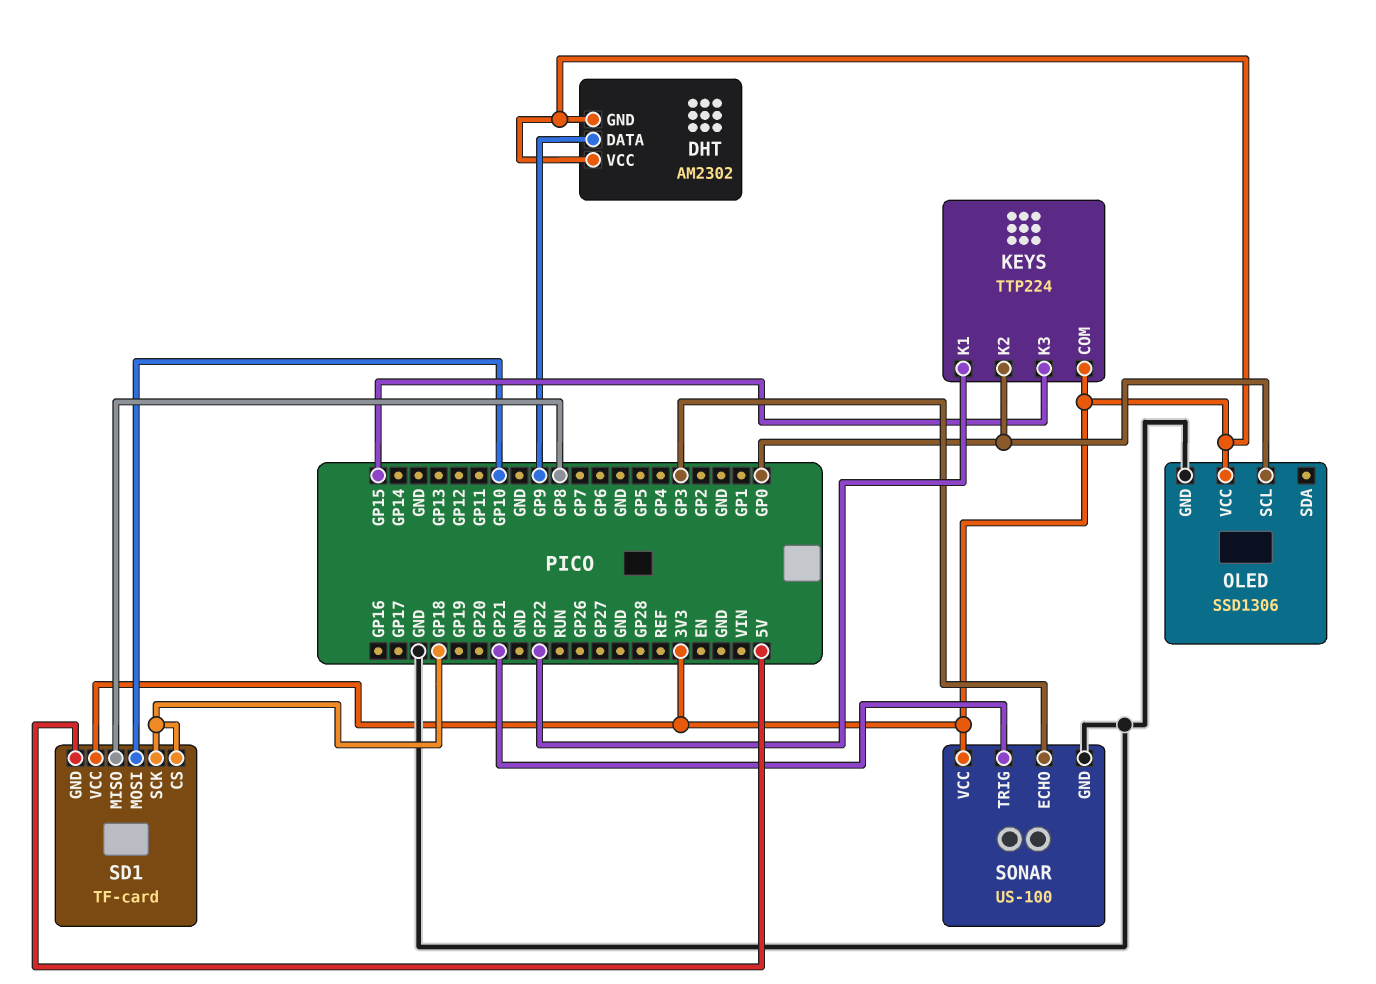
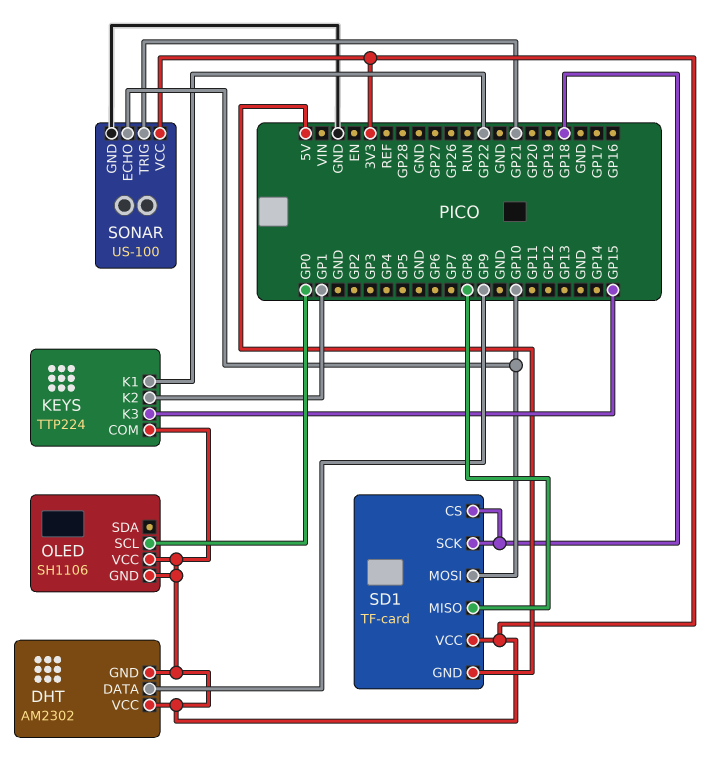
KEYS pin K2: GP0 -> GP1
OLED: SSD1306 -> SH1106
OLED pin GND: GND -> 3V3
SONAR pin ECHO: GP3 -> GP10

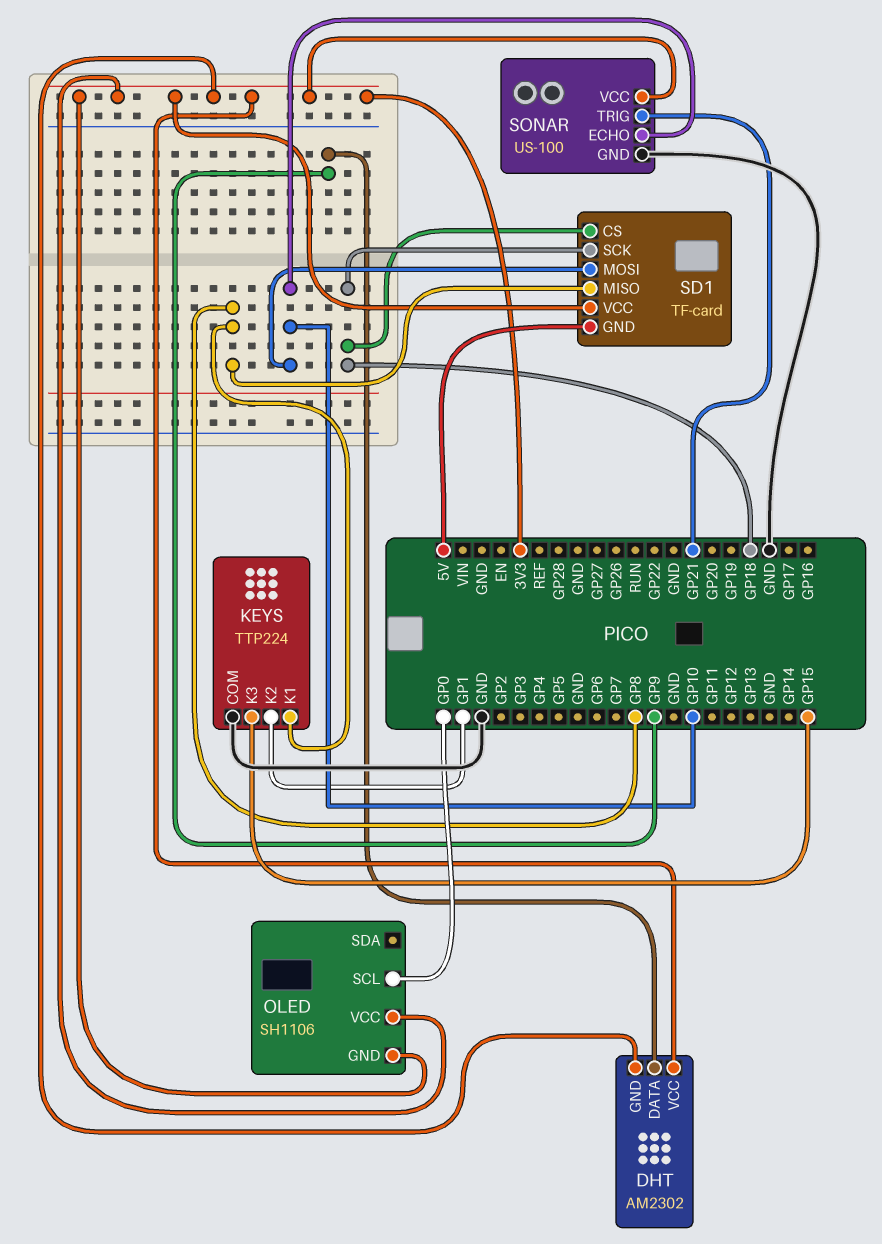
KEYS pin COM: 3V3 -> GND
KEYS pin K1: GP22 -> GP8

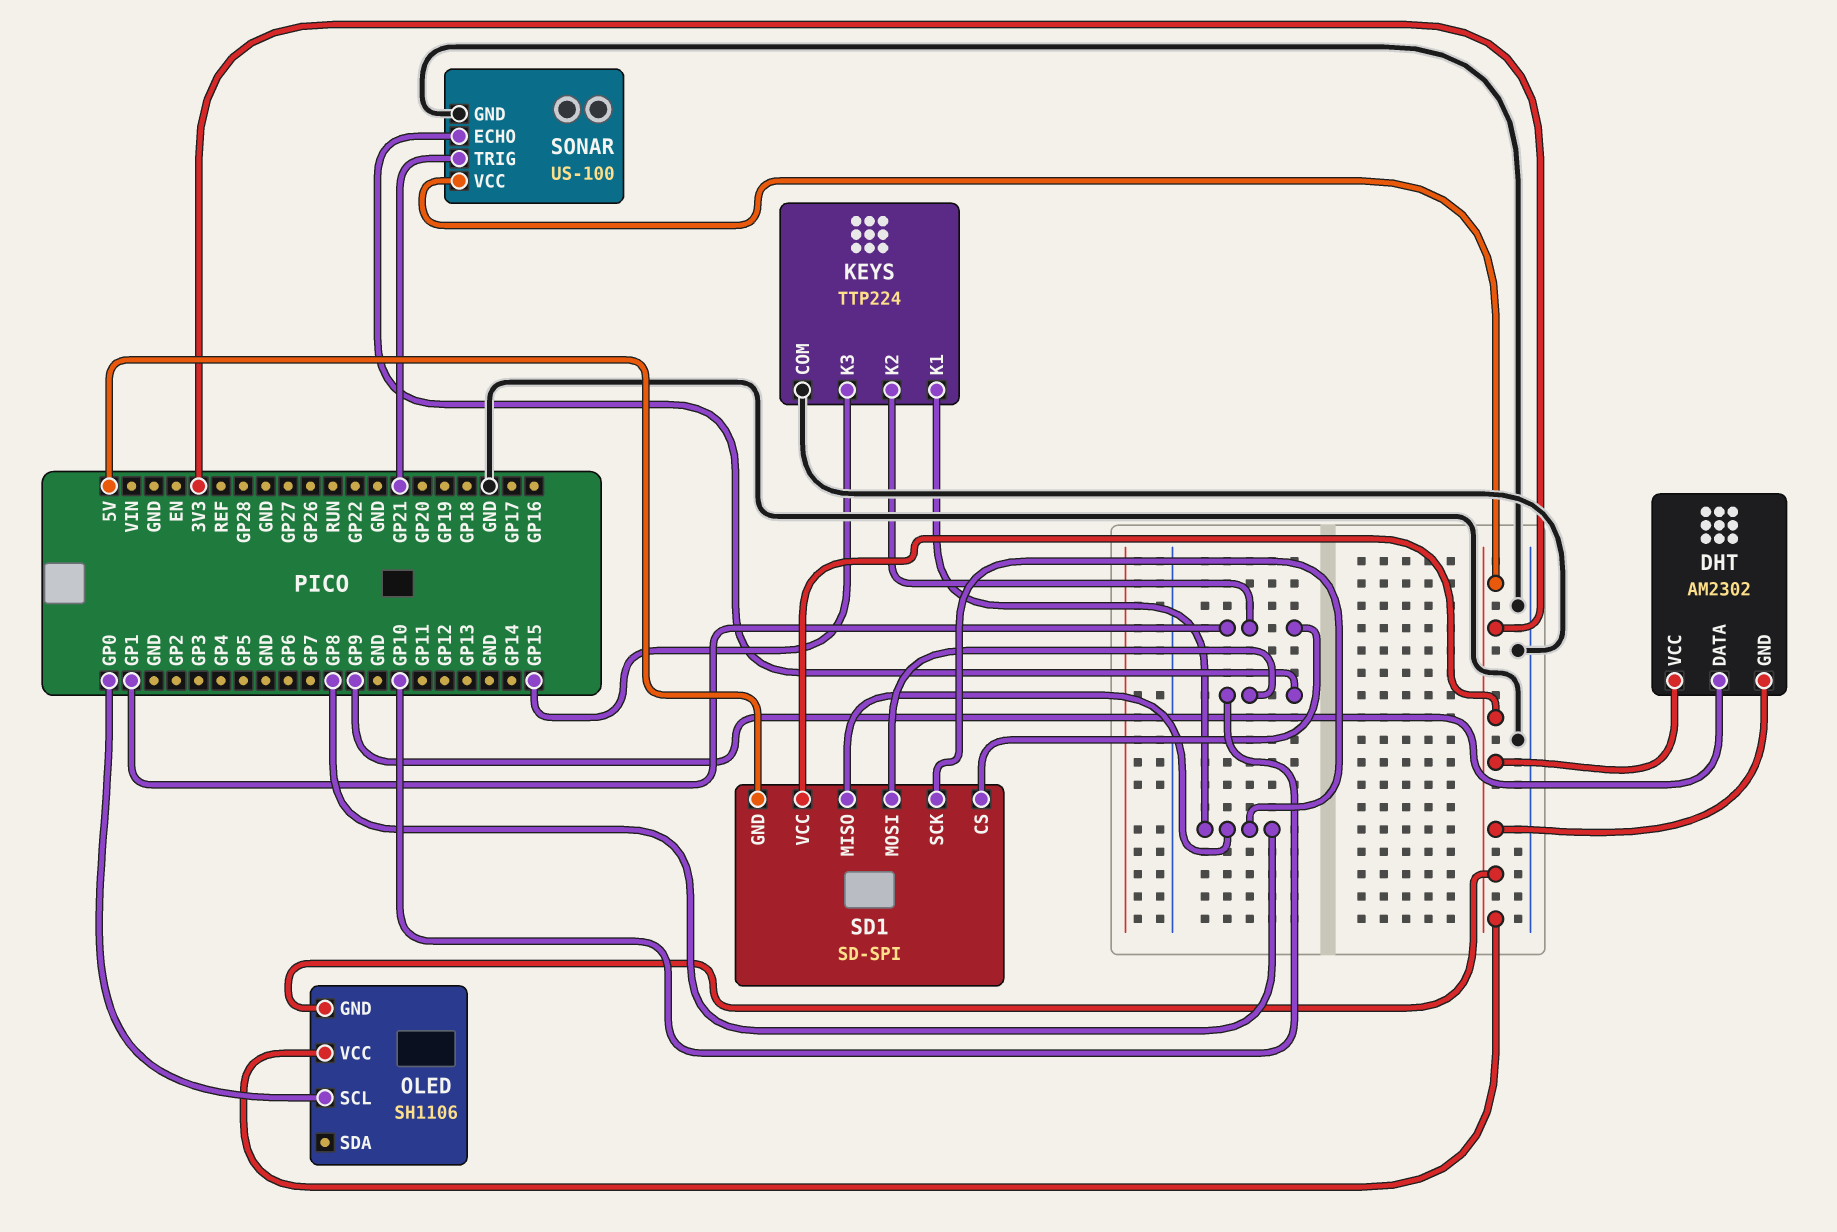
SD1: TF-card -> SD-SPI
SD1 pin CS: GP18 -> GP1
SD1 pin SCK: GP18 -> GP8

